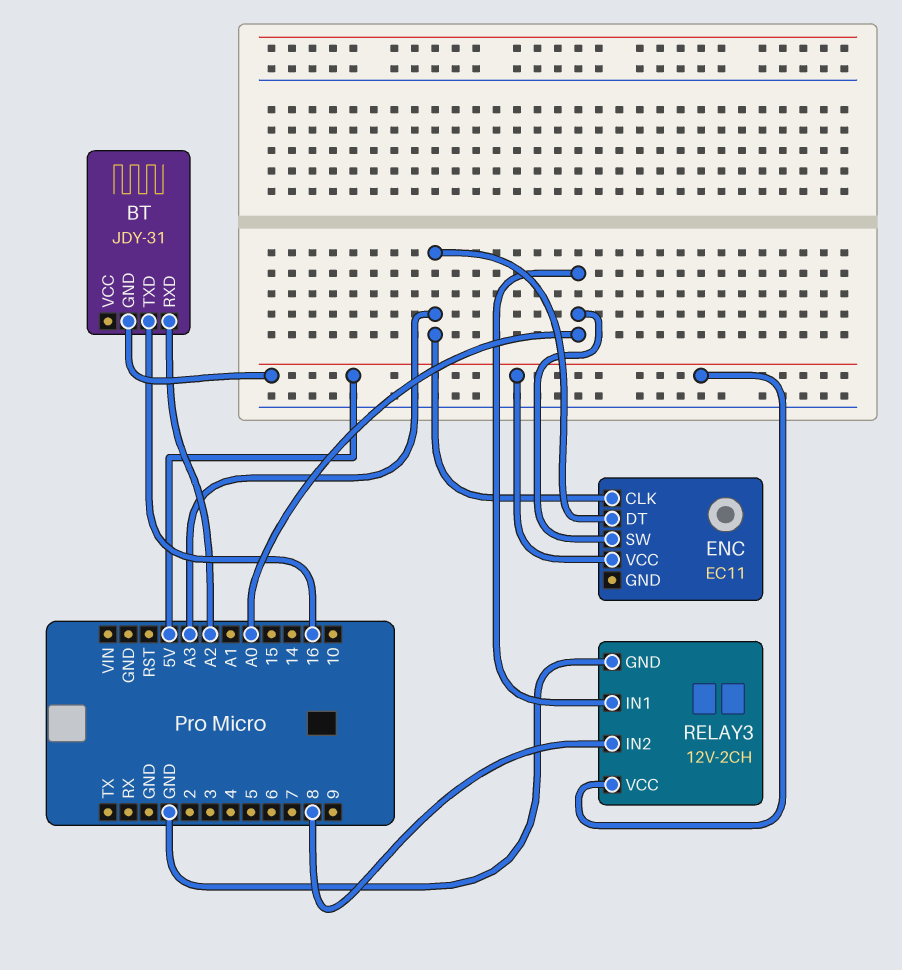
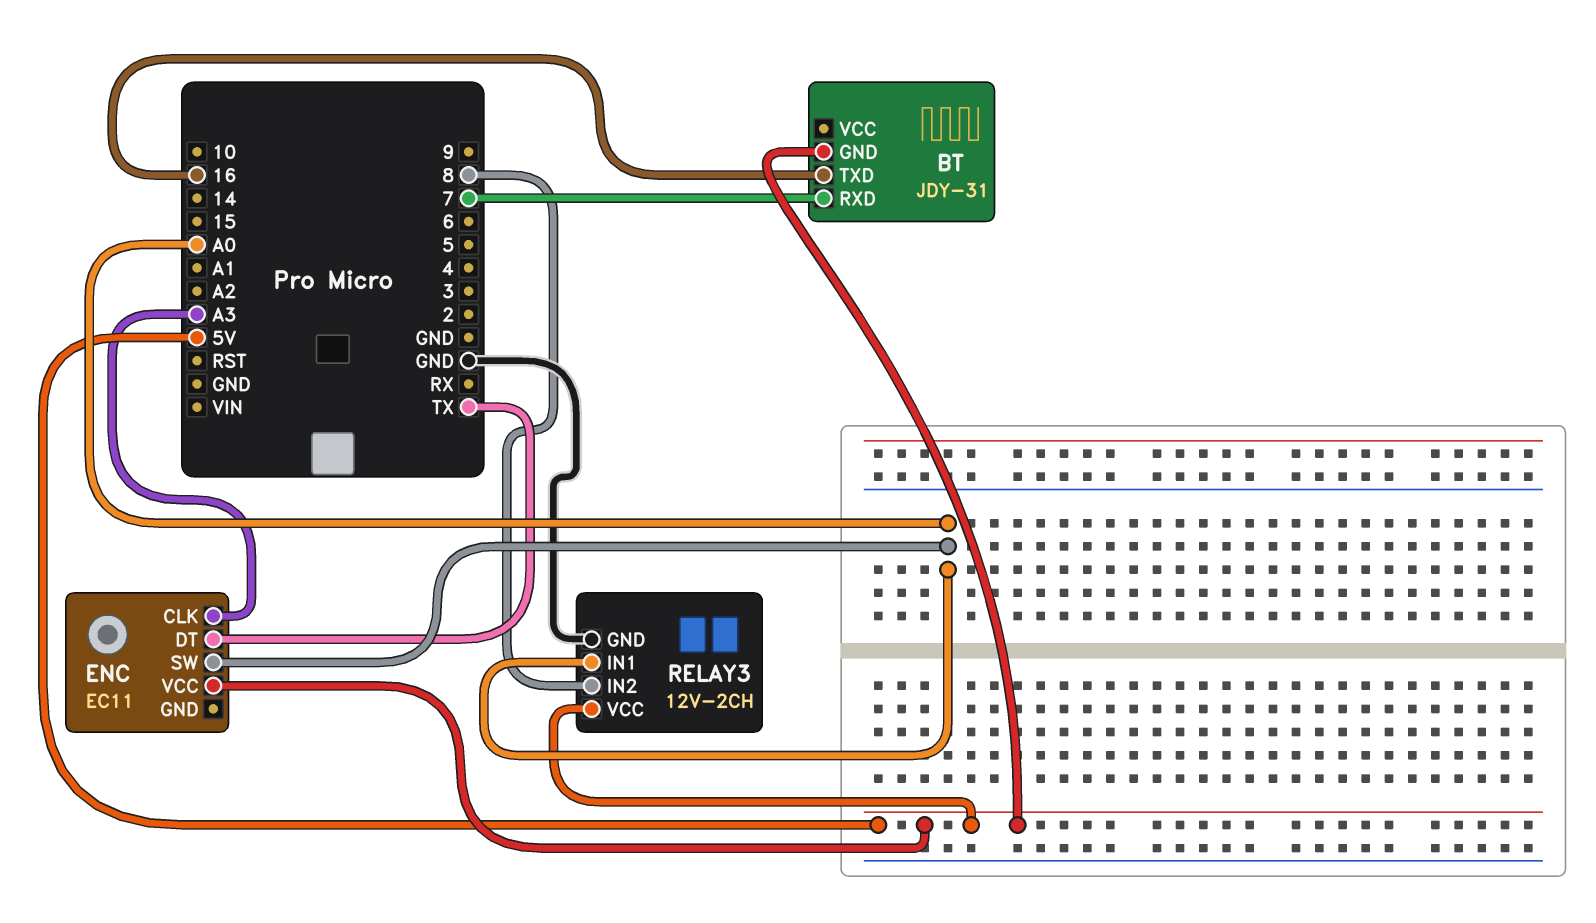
BT pin RXD: A2 -> 7
ENC pin DT: A3 -> TX

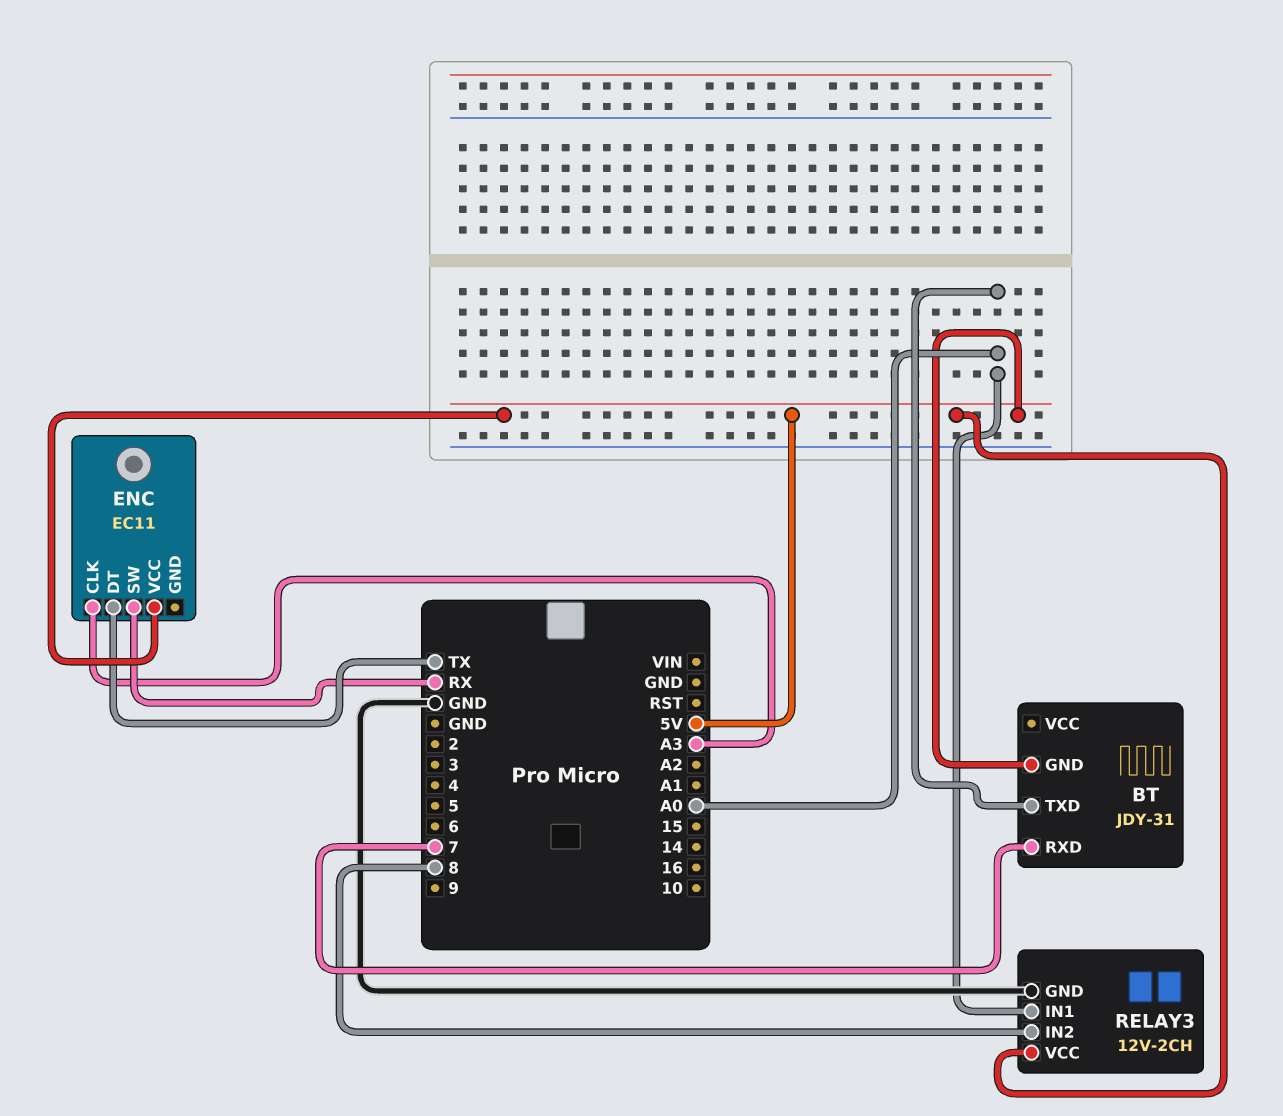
BT pin TXD: 16 -> A0
ENC pin SW: A0 -> RX

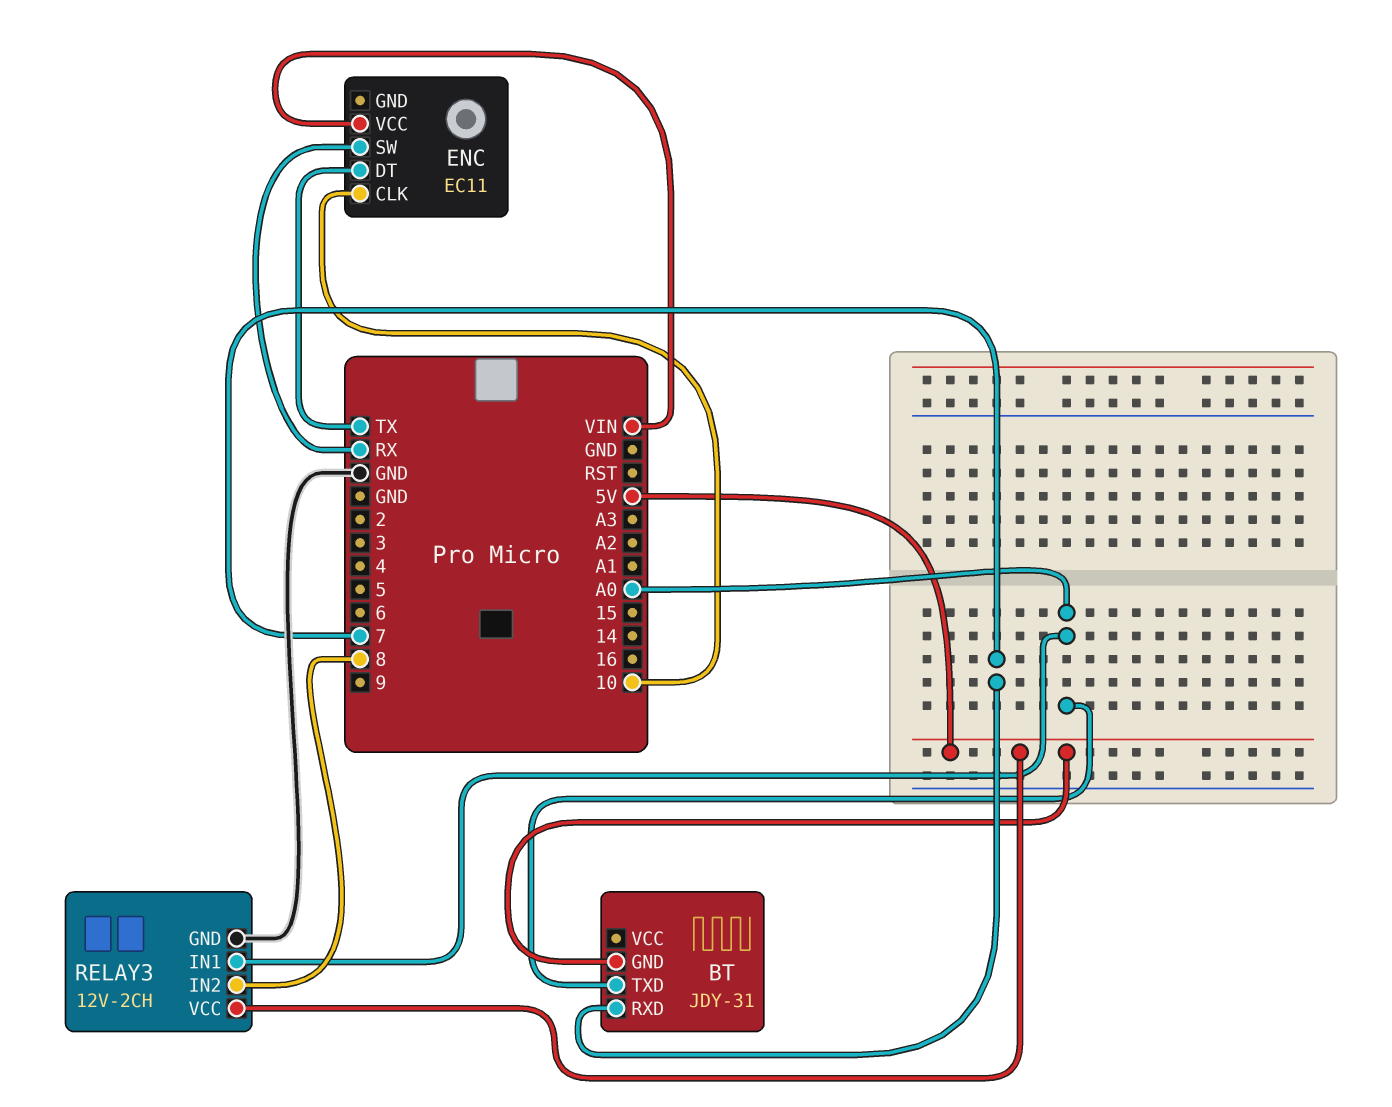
ENC pin CLK: A3 -> 10
ENC pin VCC: 5V -> VIN

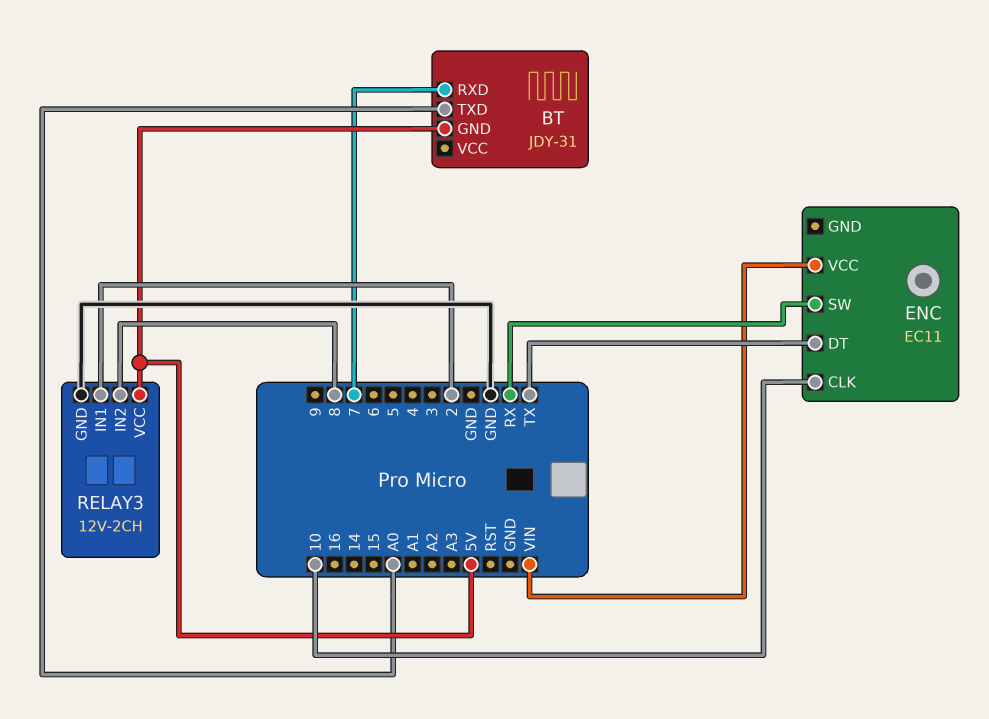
RELAY3 pin IN1: A0 -> 2

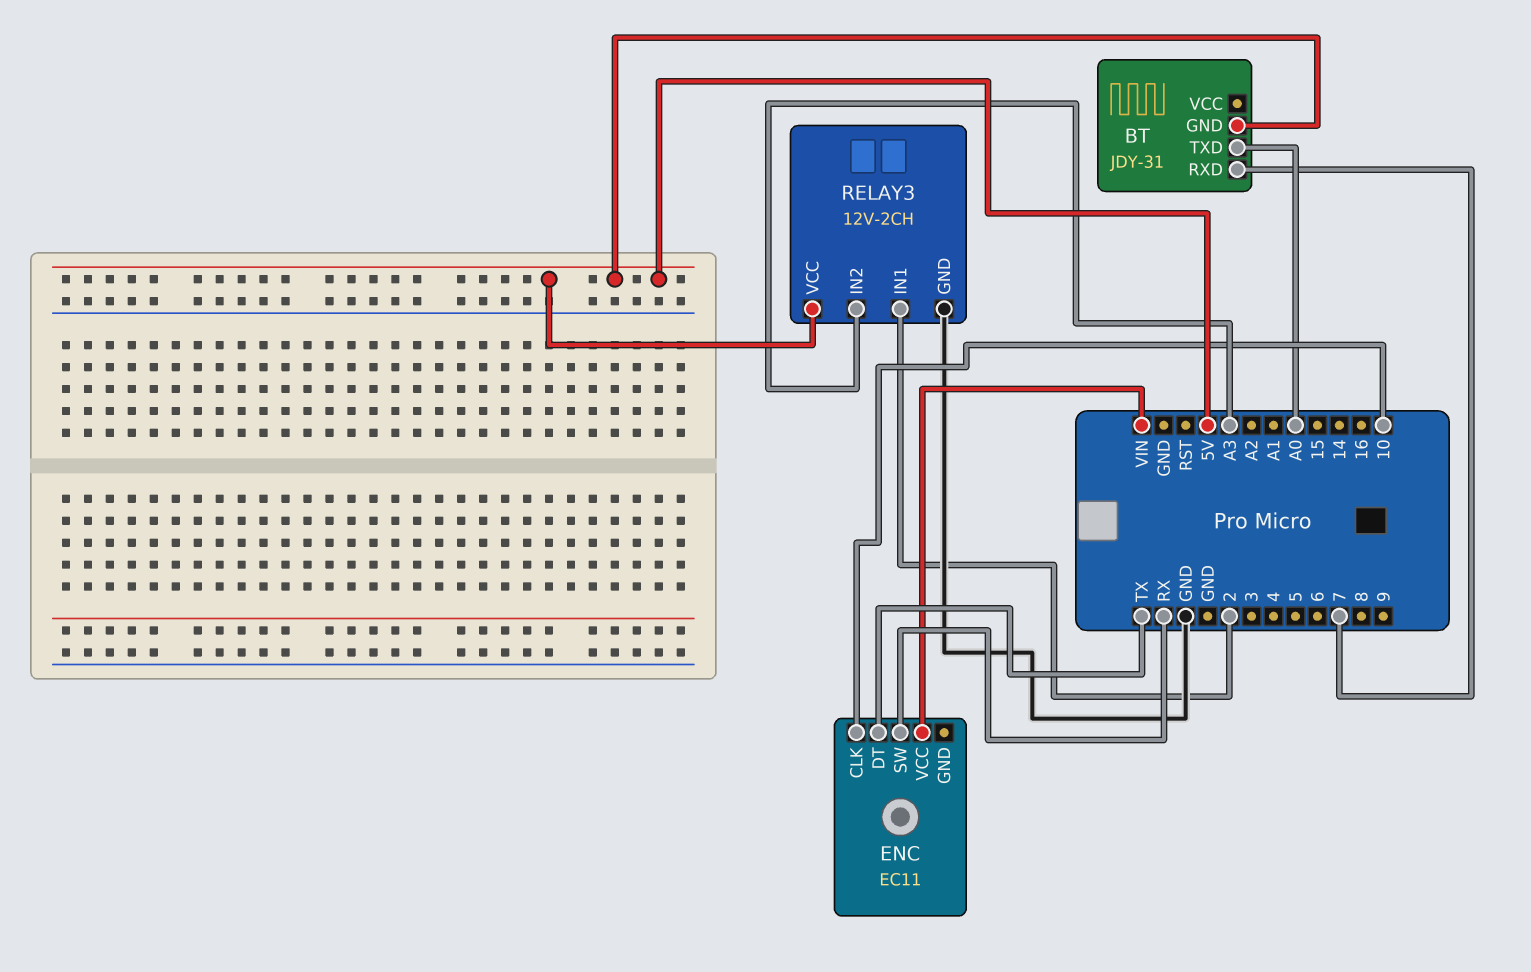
RELAY3 pin IN2: 8 -> A3

